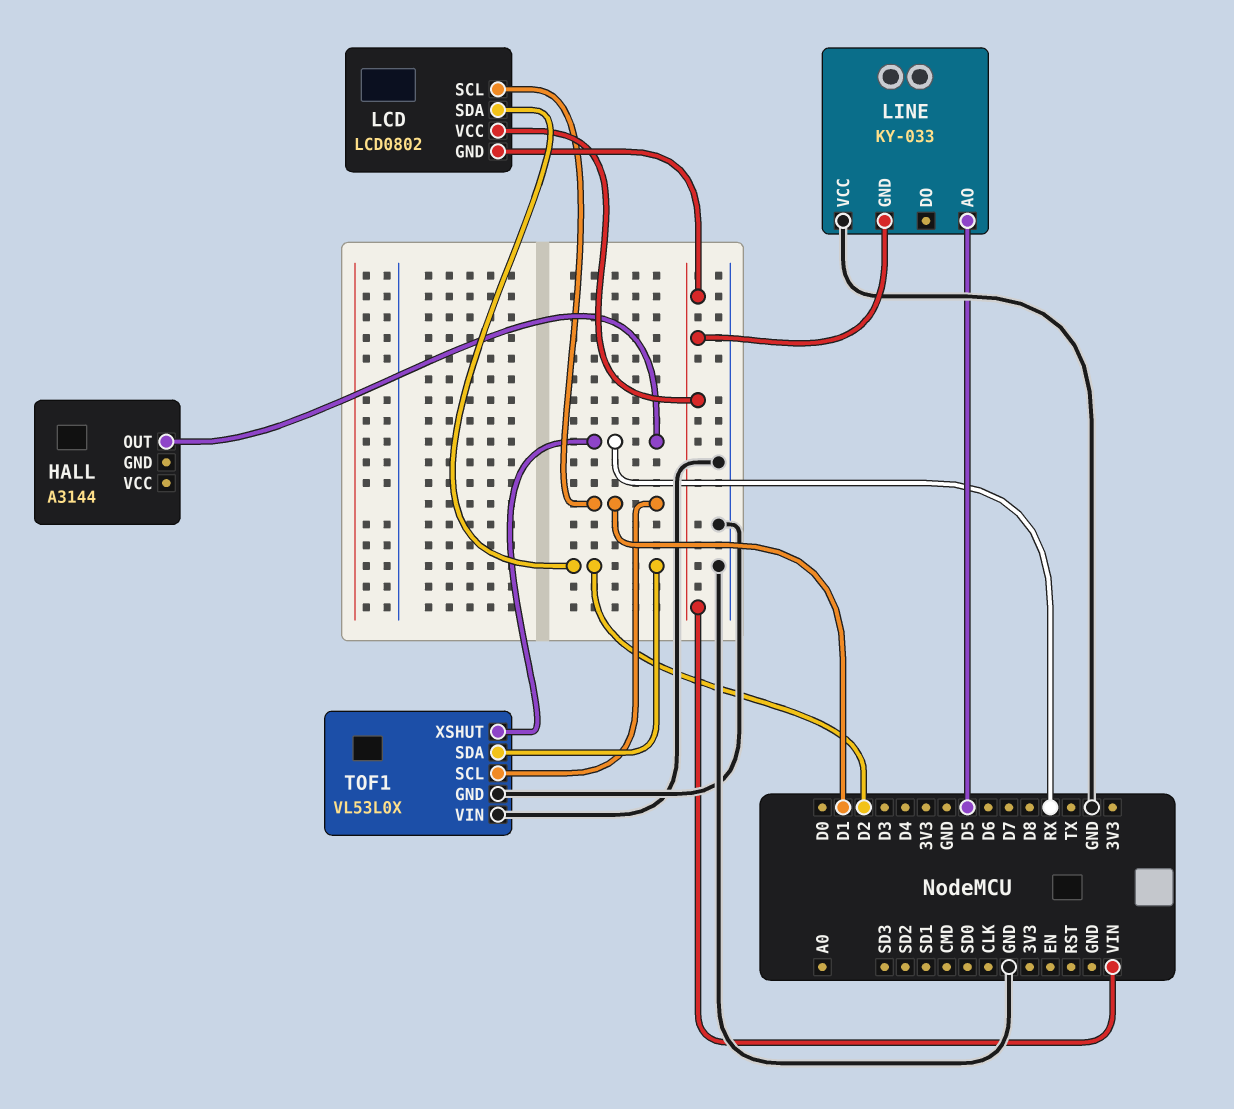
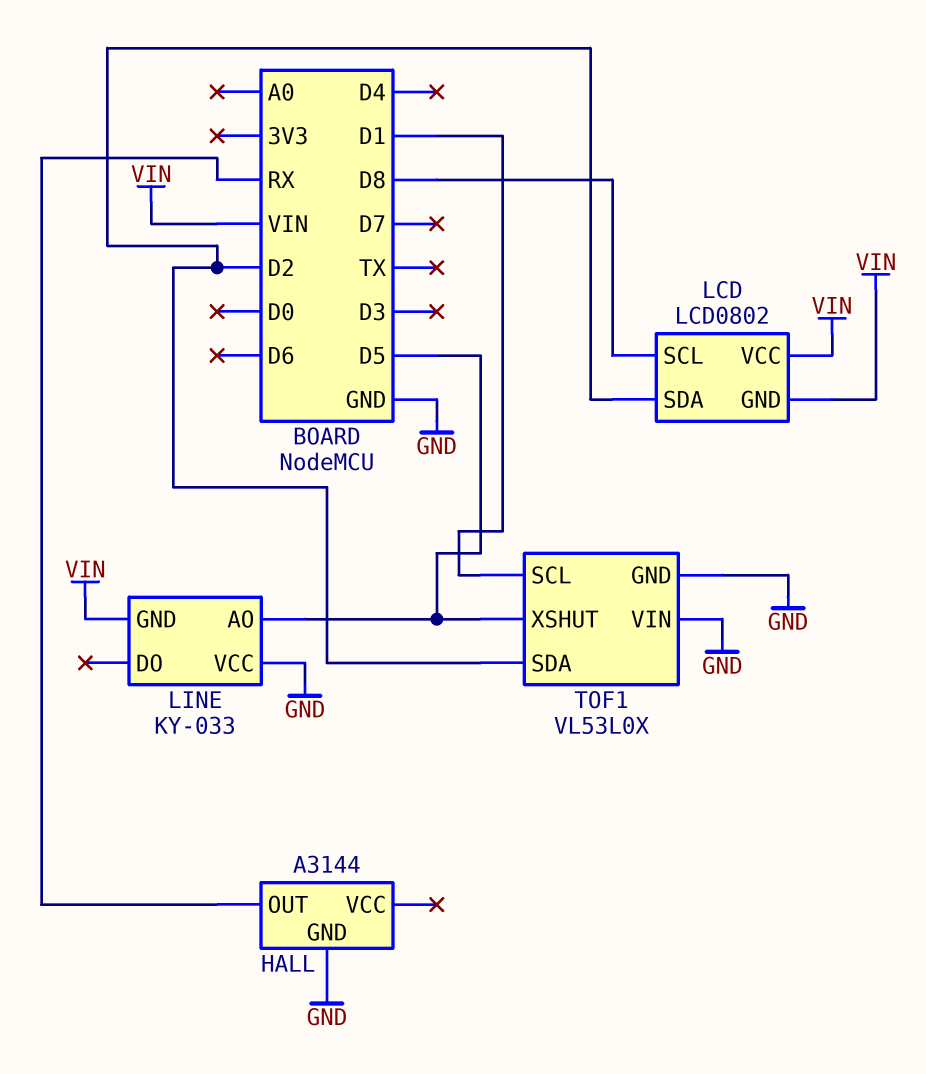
HALL pin GND: none -> GND
LCD pin SCL: D1 -> D8
TOF1 pin XSHUT: RX -> D5

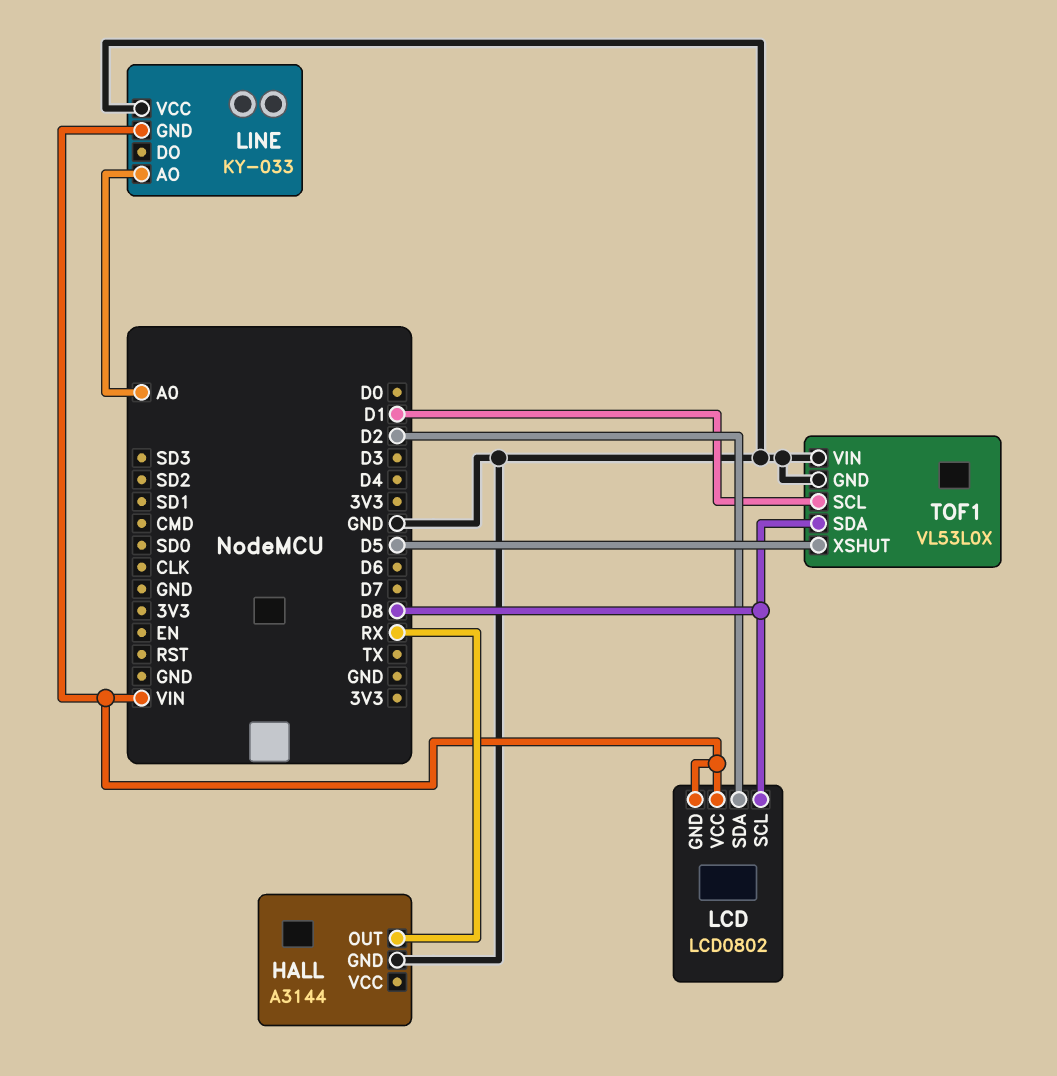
LINE pin AO: D5 -> A0
TOF1 pin SDA: D2 -> D8

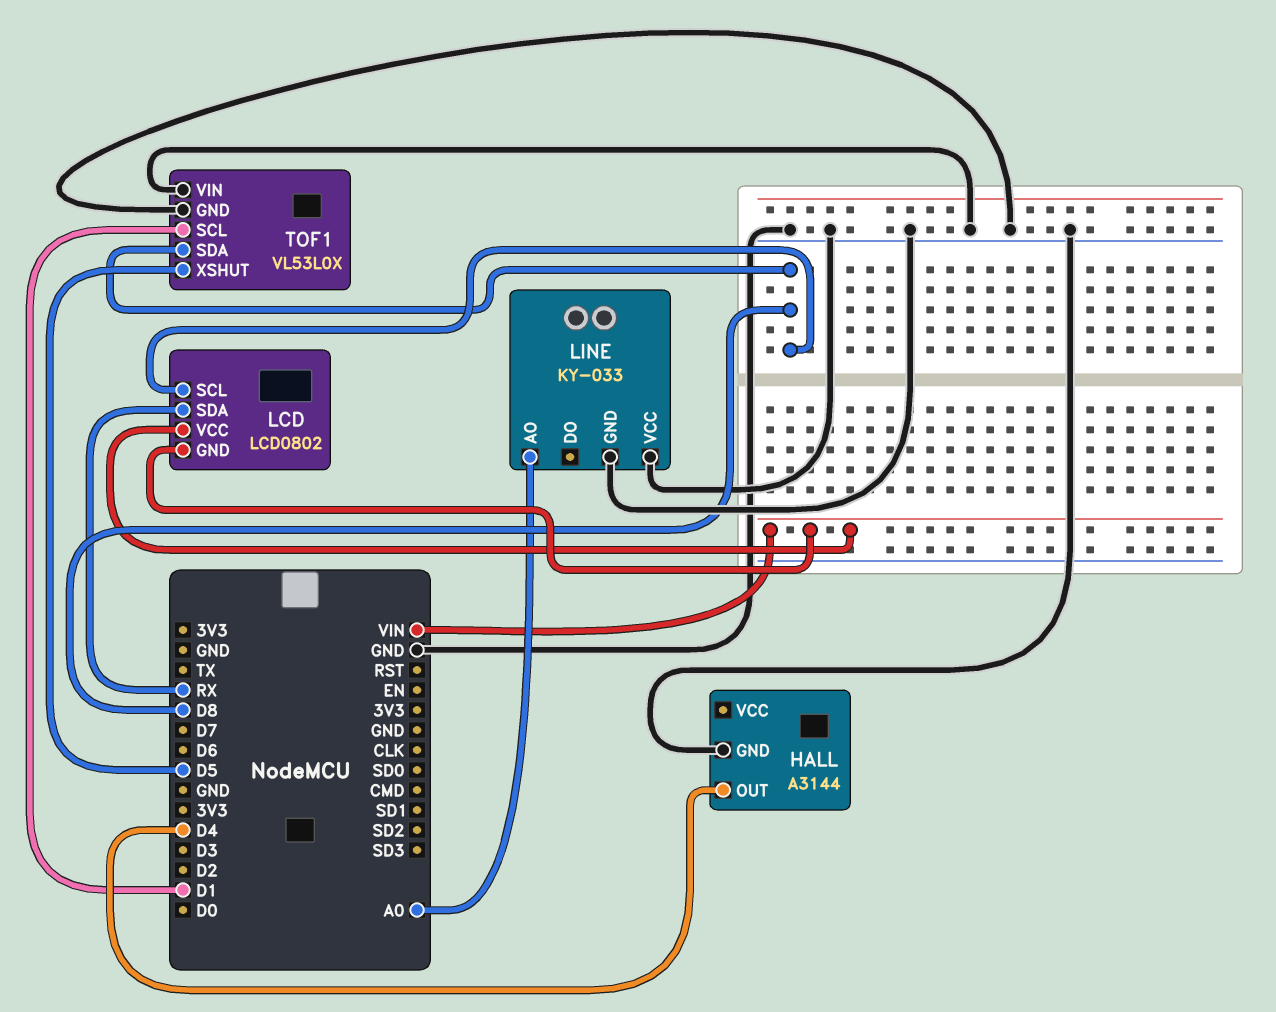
HALL pin OUT: RX -> D4
LCD pin SDA: D2 -> RX
LINE pin GND: VIN -> GND

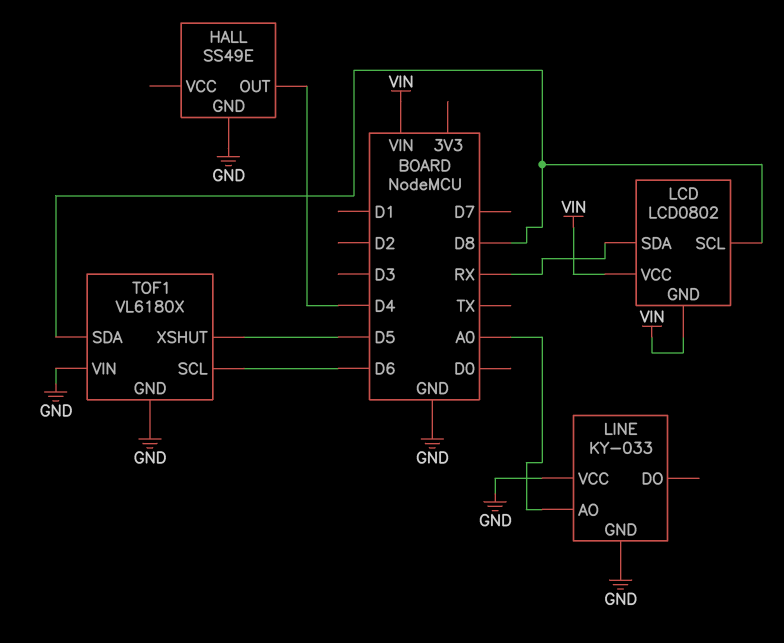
HALL: A3144 -> SS49E
TOF1: VL53L0X -> VL6180X
TOF1 pin SCL: D1 -> D6

